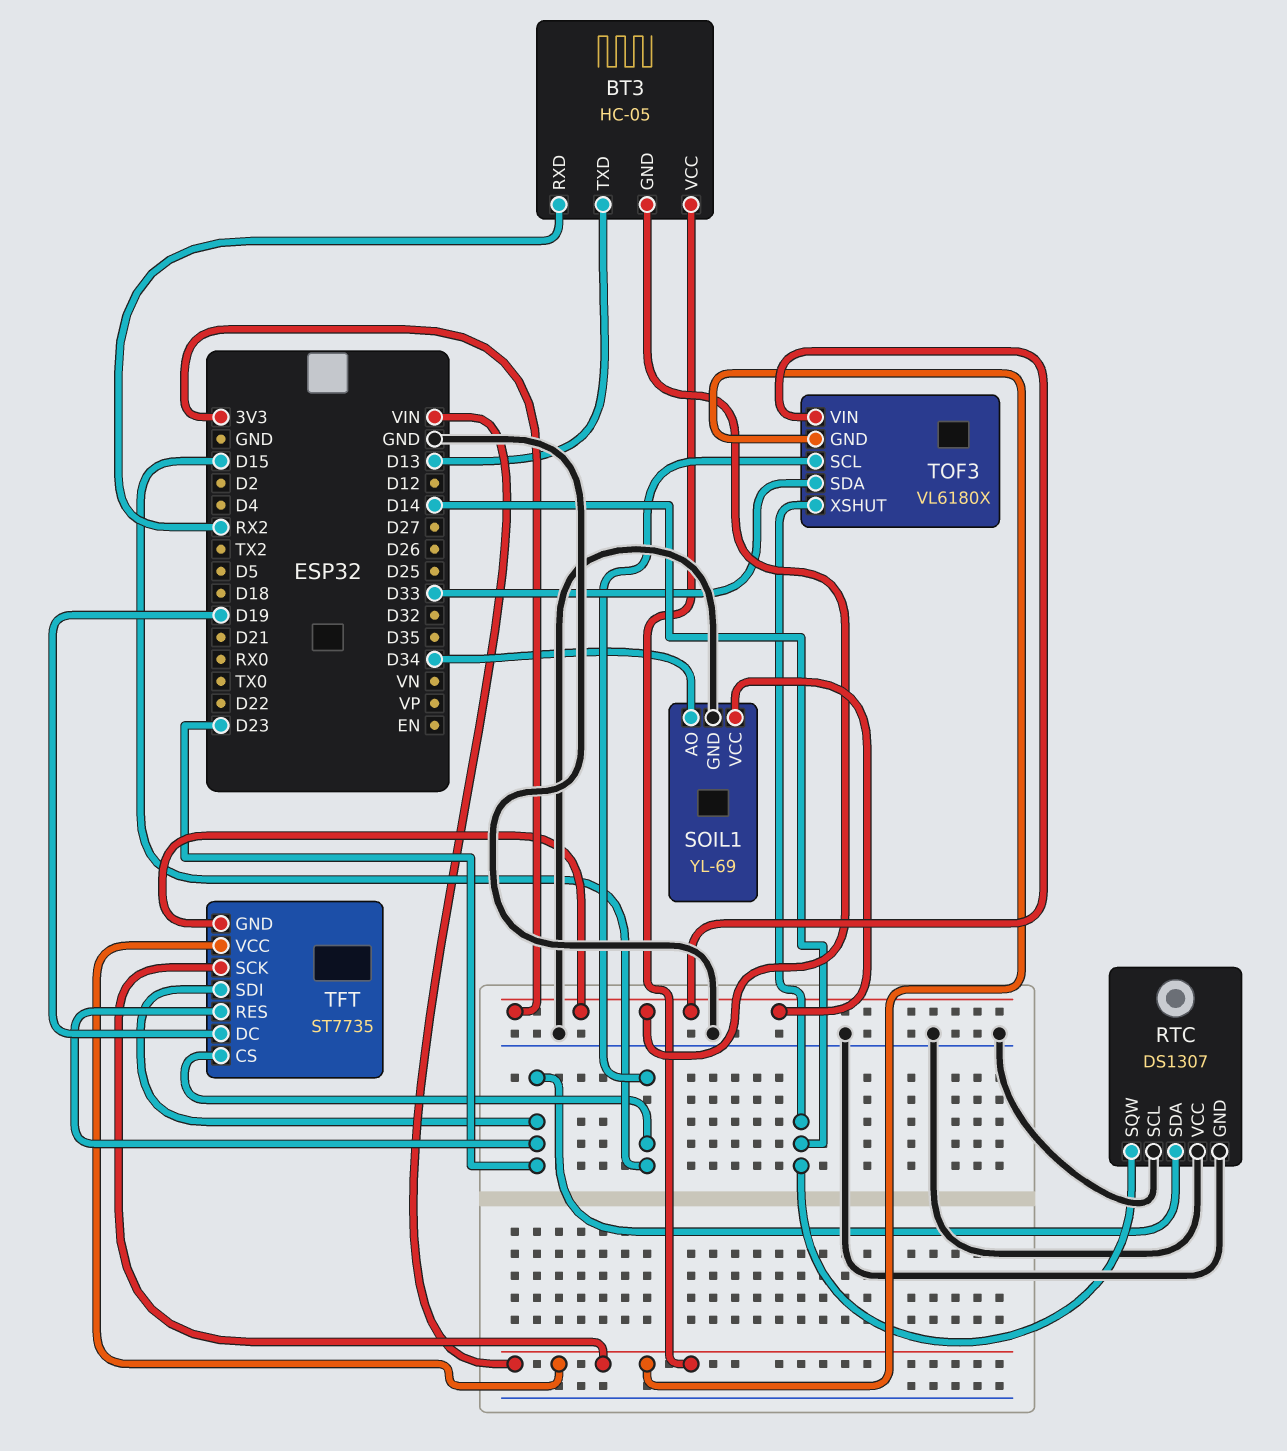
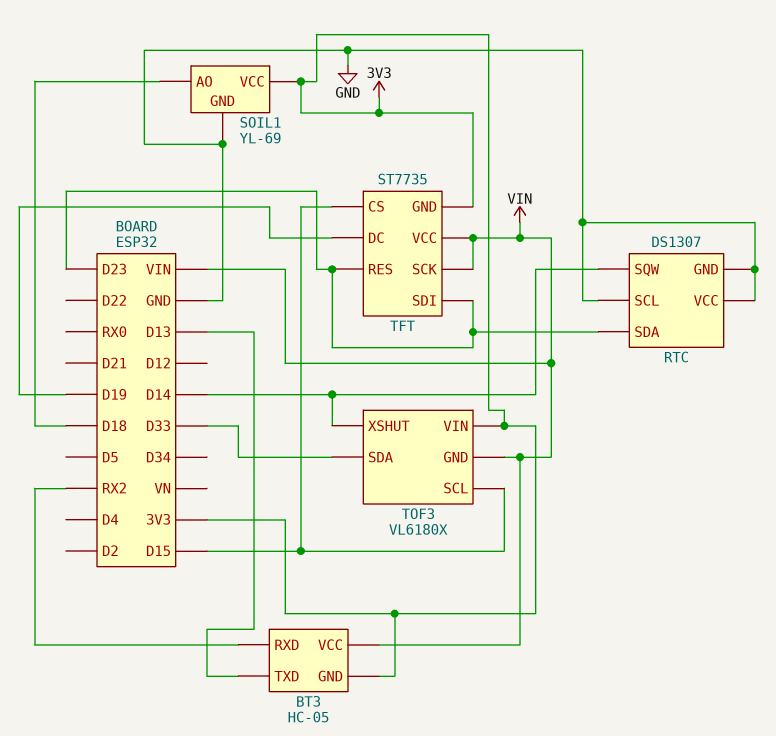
SOIL1 pin AO: D34 -> D18

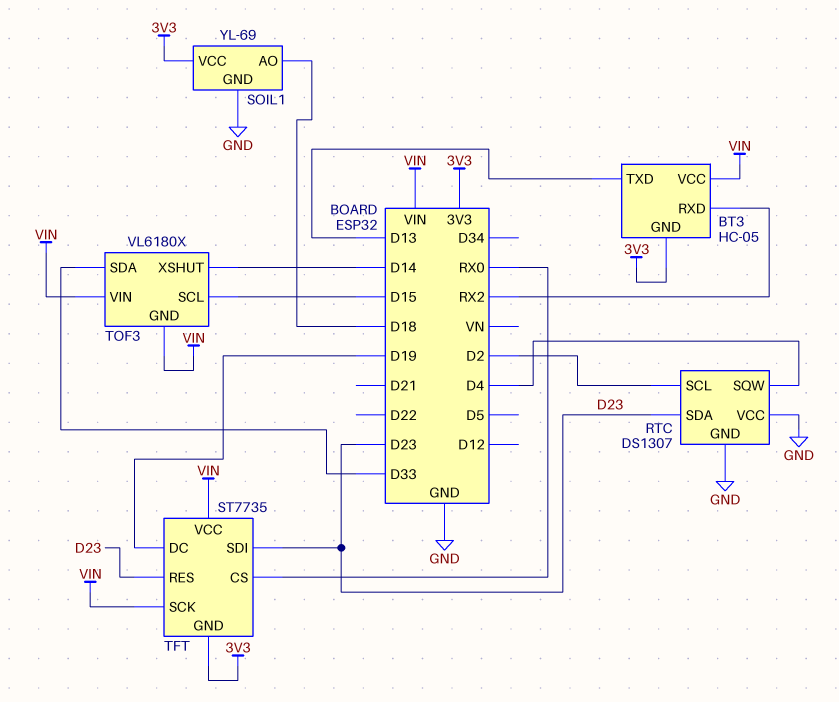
RTC pin SCL: GND -> D2
RTC pin SQW: D14 -> D4
TFT pin CS: D15 -> RX0
TOF3 pin VIN: 3V3 -> VIN

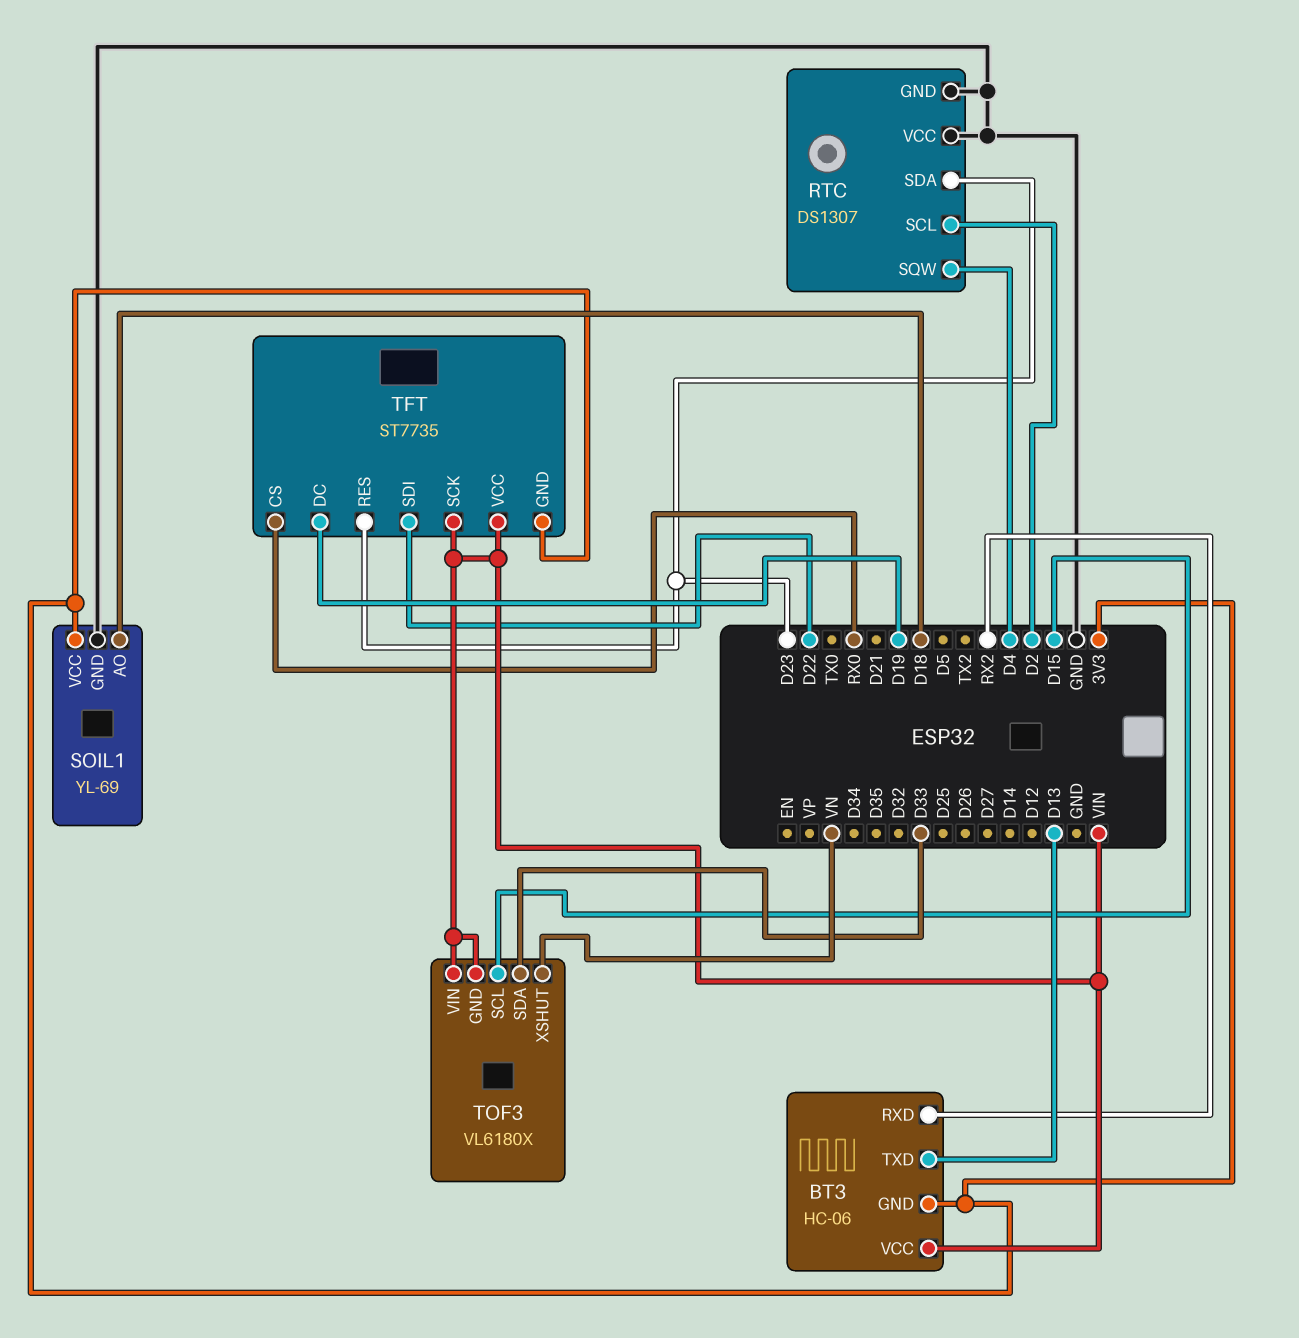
BT3: HC-05 -> HC-06
TFT pin SDI: D23 -> D22
TOF3 pin XSHUT: D14 -> VN

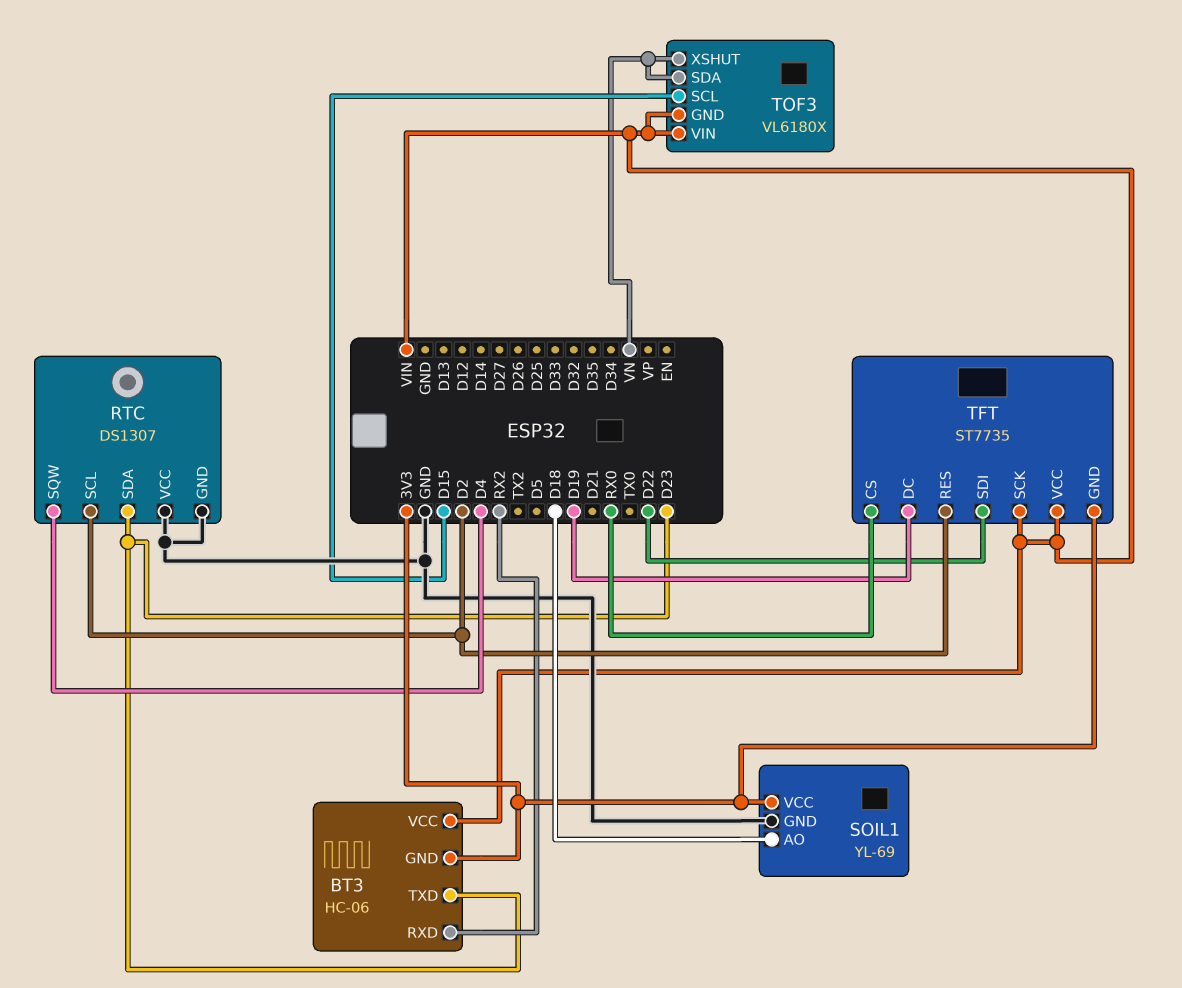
BT3 pin TXD: D13 -> D23
TFT pin RES: D23 -> D2
TOF3 pin SDA: D33 -> VN

